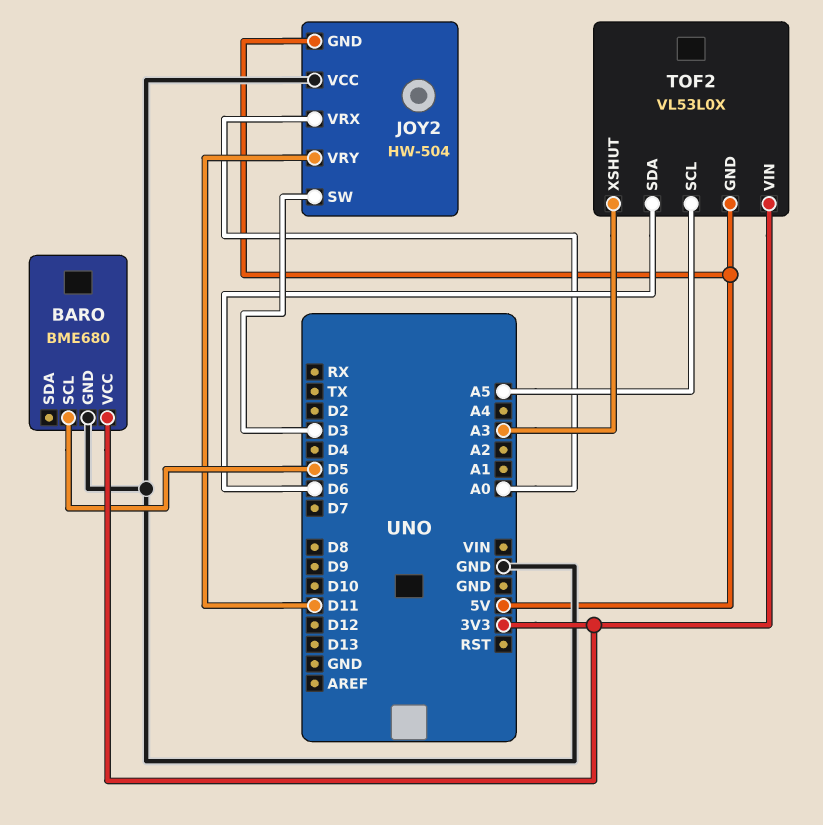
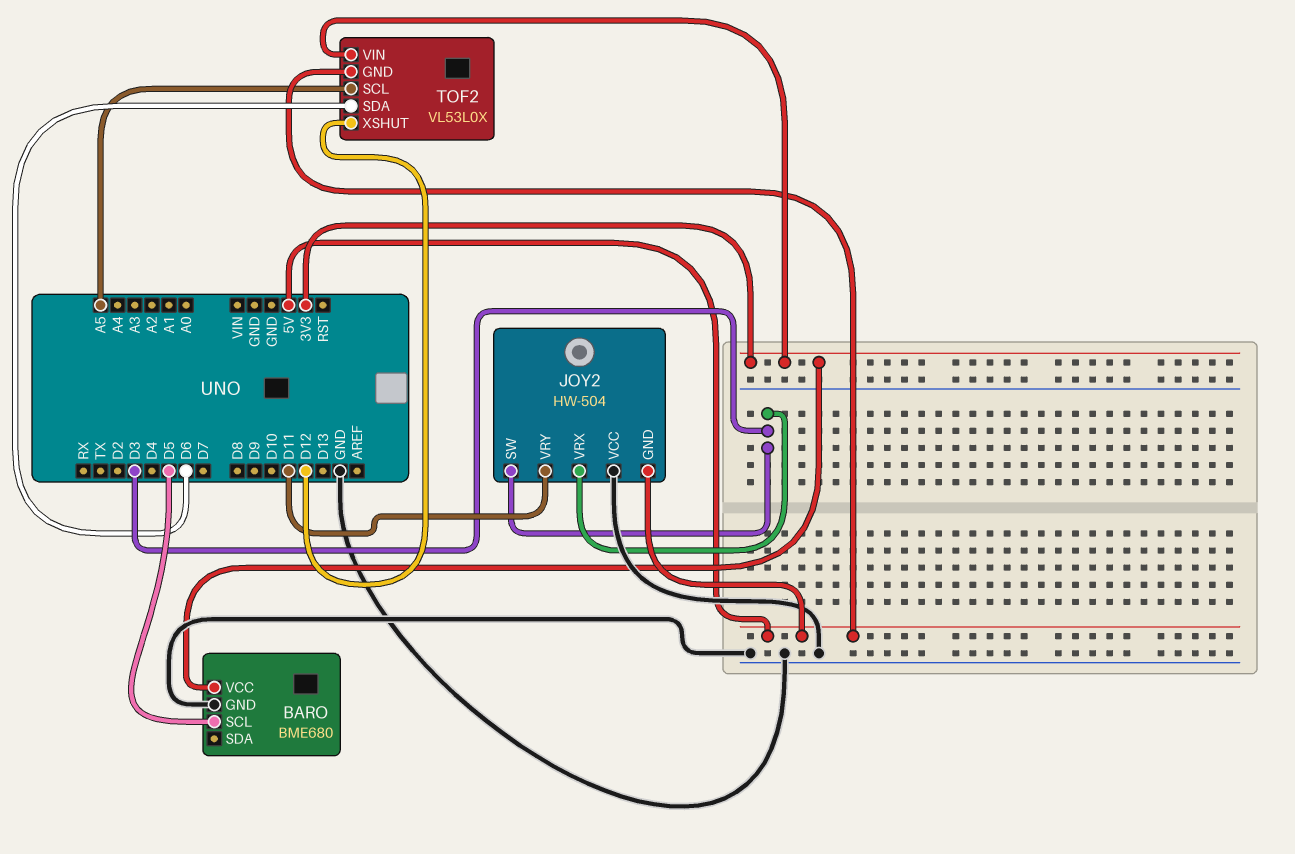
JOY2 pin VRX: A0 -> D3
TOF2 pin XSHUT: A3 -> D12

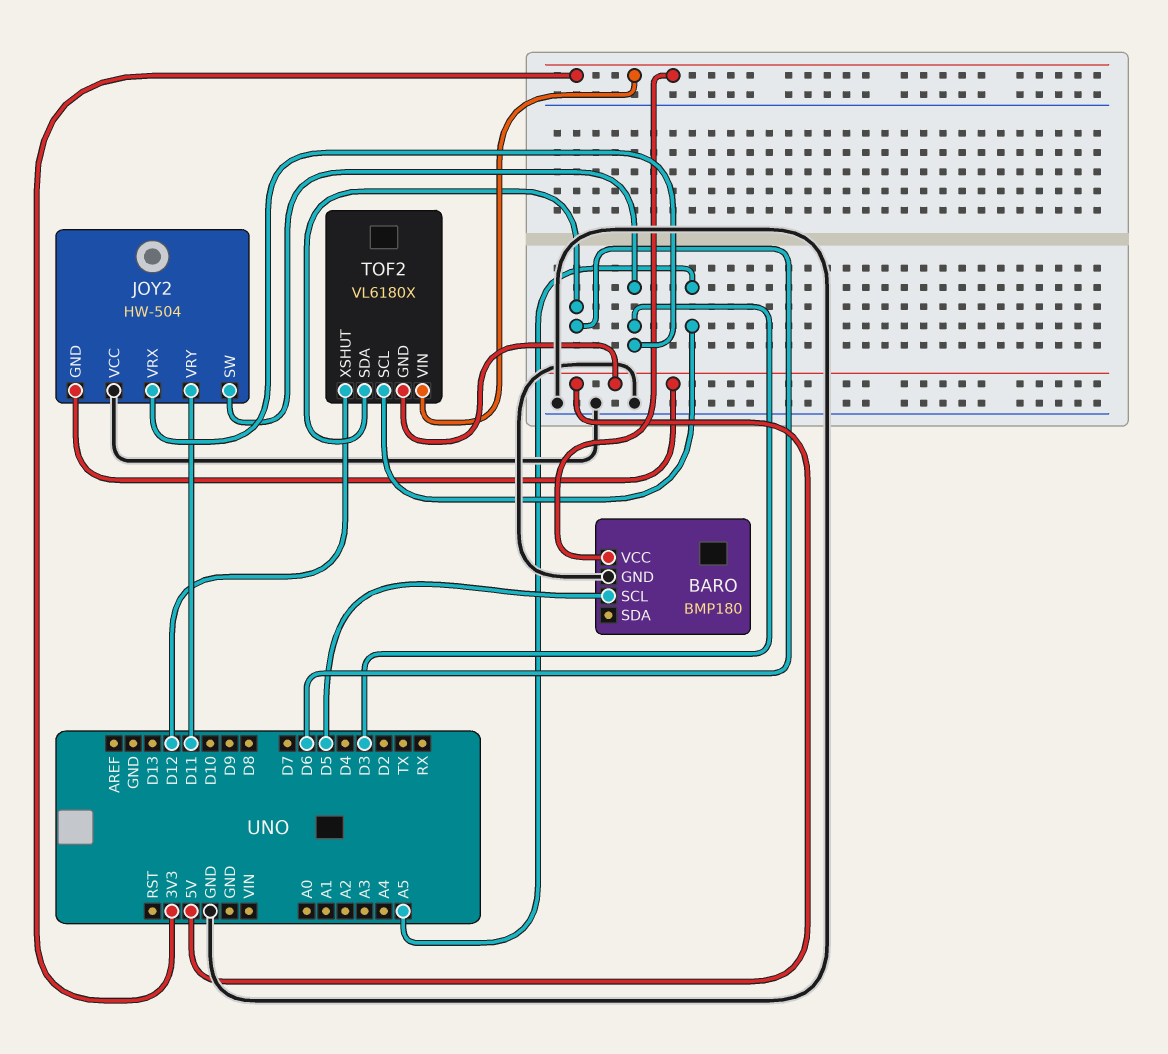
BARO: BME680 -> BMP180
TOF2: VL53L0X -> VL6180X

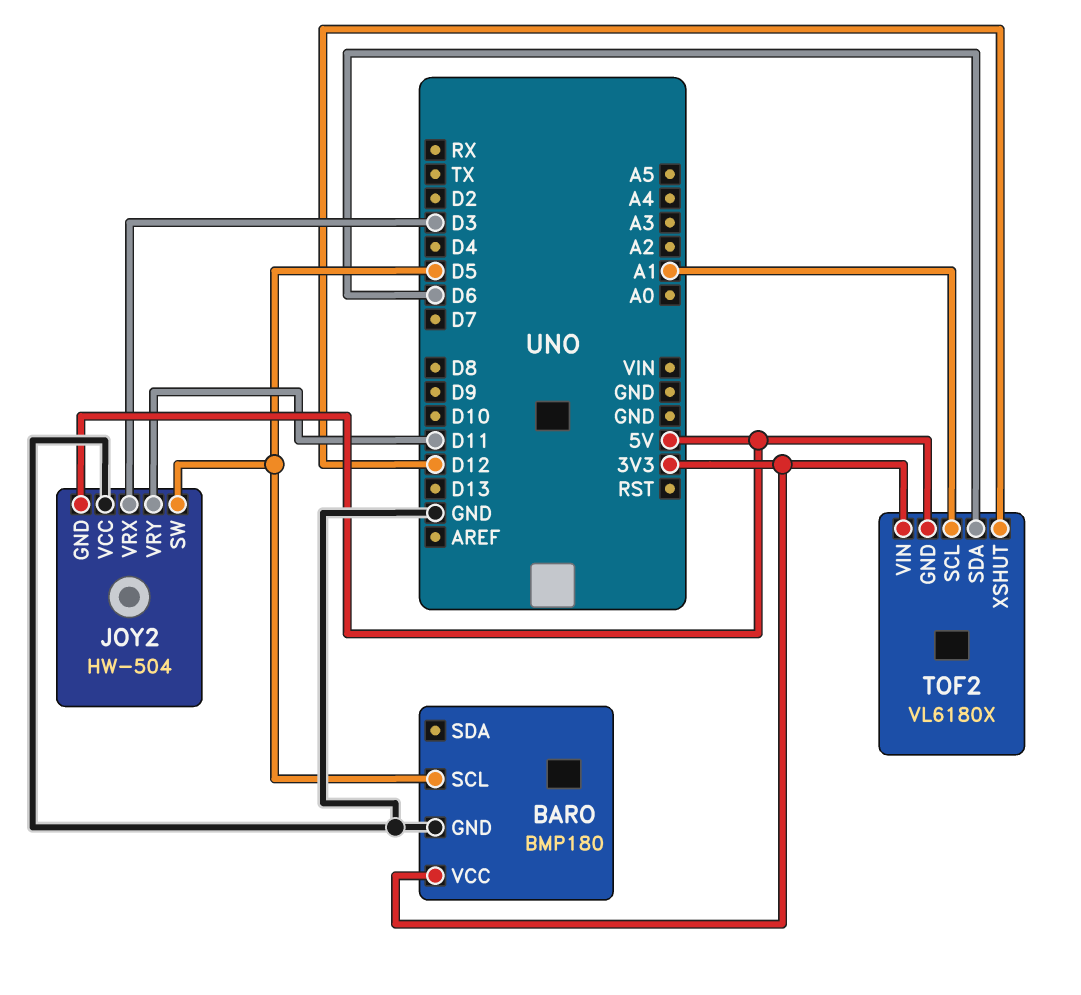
JOY2 pin SW: D3 -> D5
TOF2 pin SCL: A5 -> A1

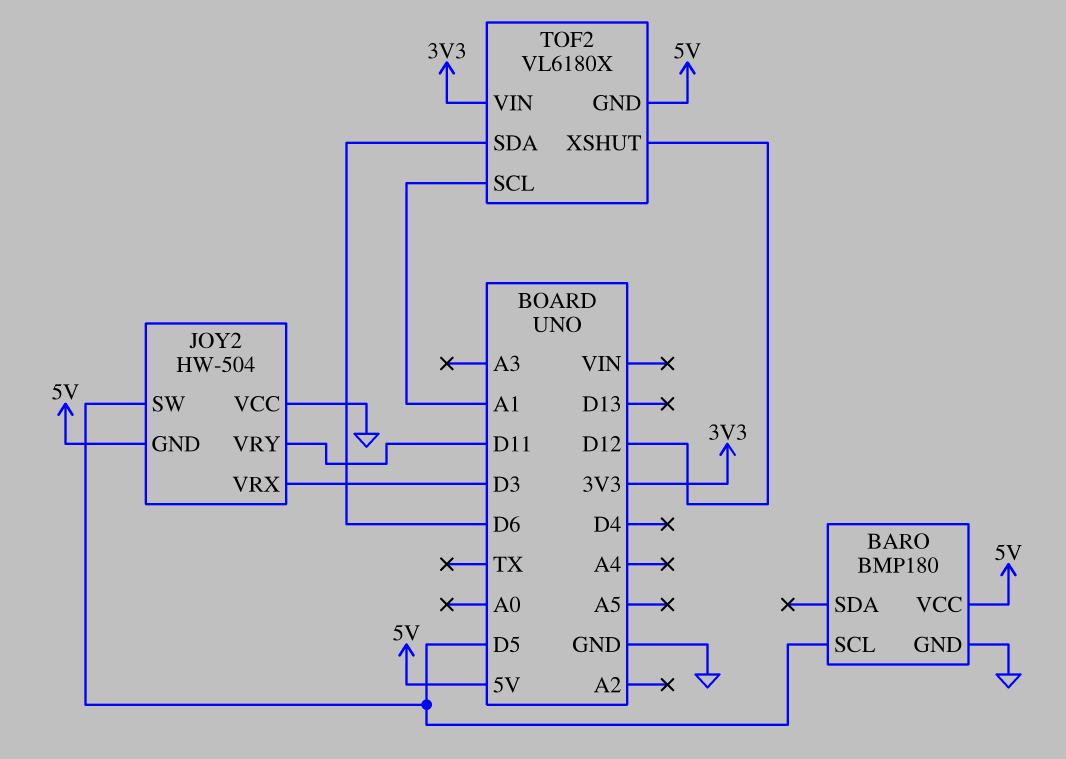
BARO pin VCC: 3V3 -> 5V

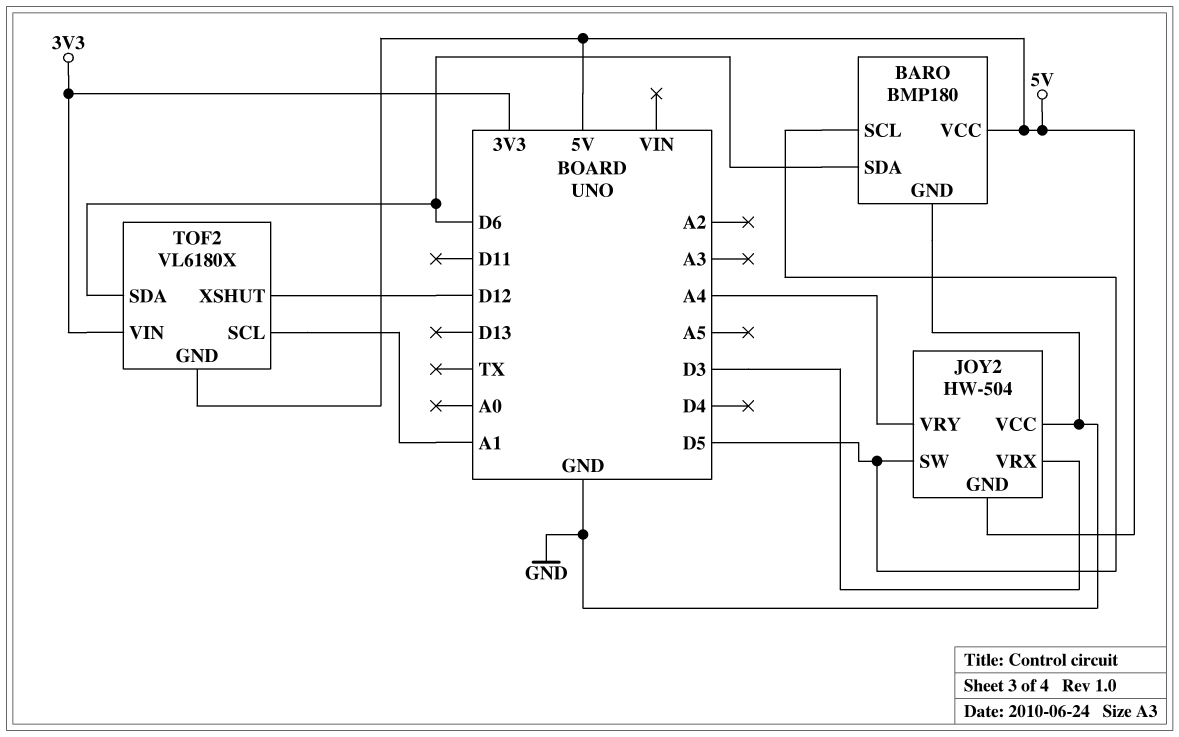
BARO pin SDA: none -> D6
JOY2 pin VRY: D11 -> A4

